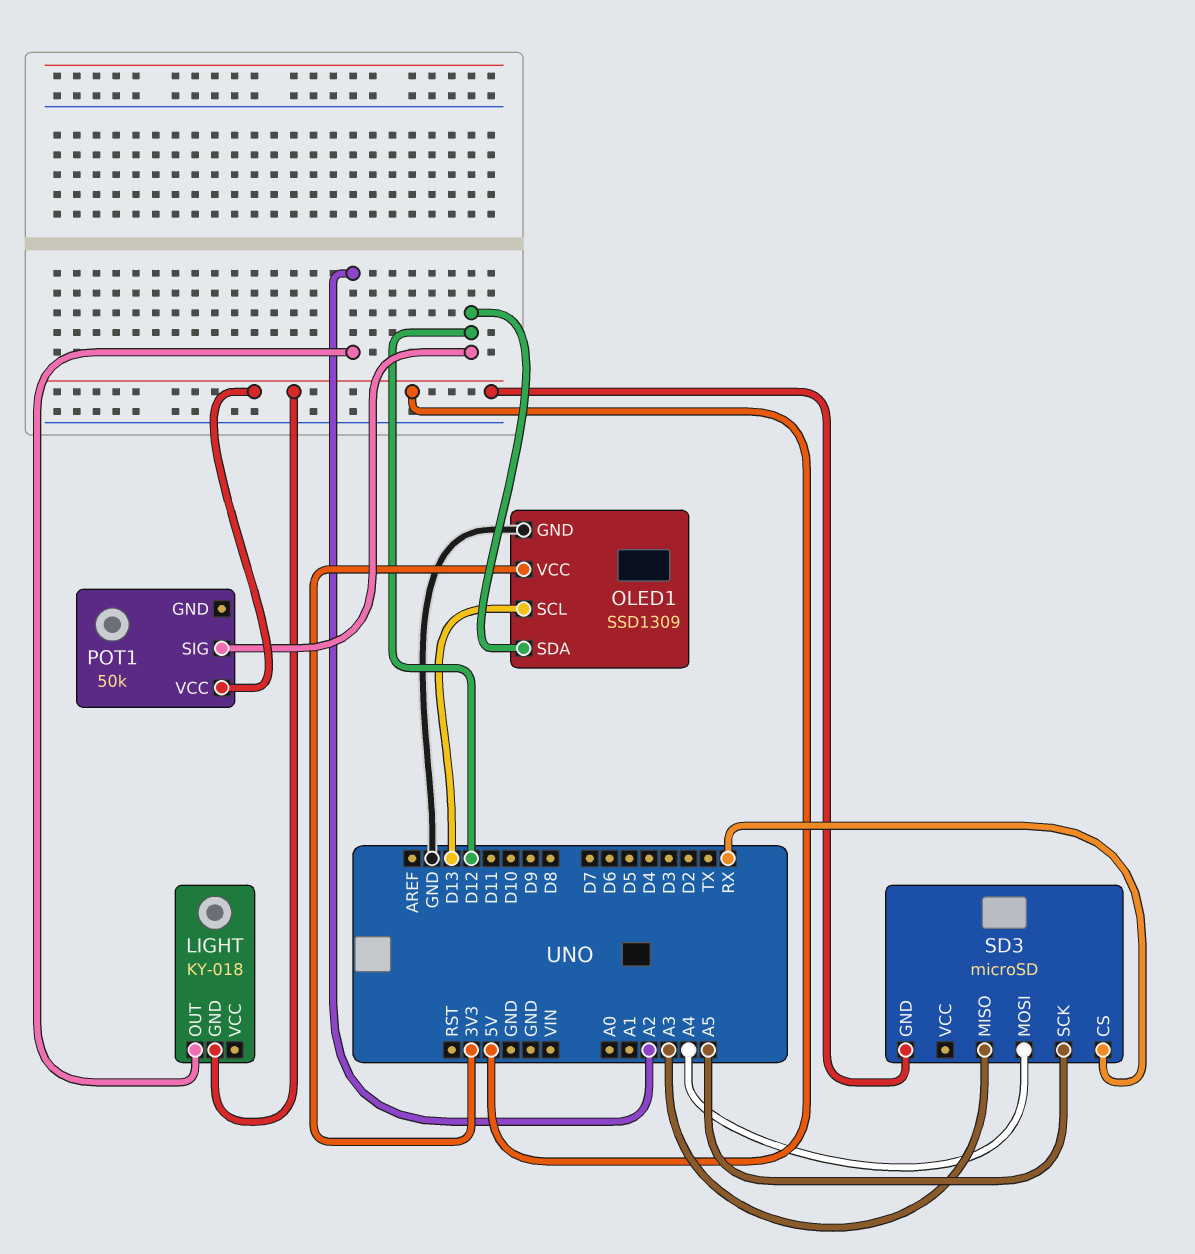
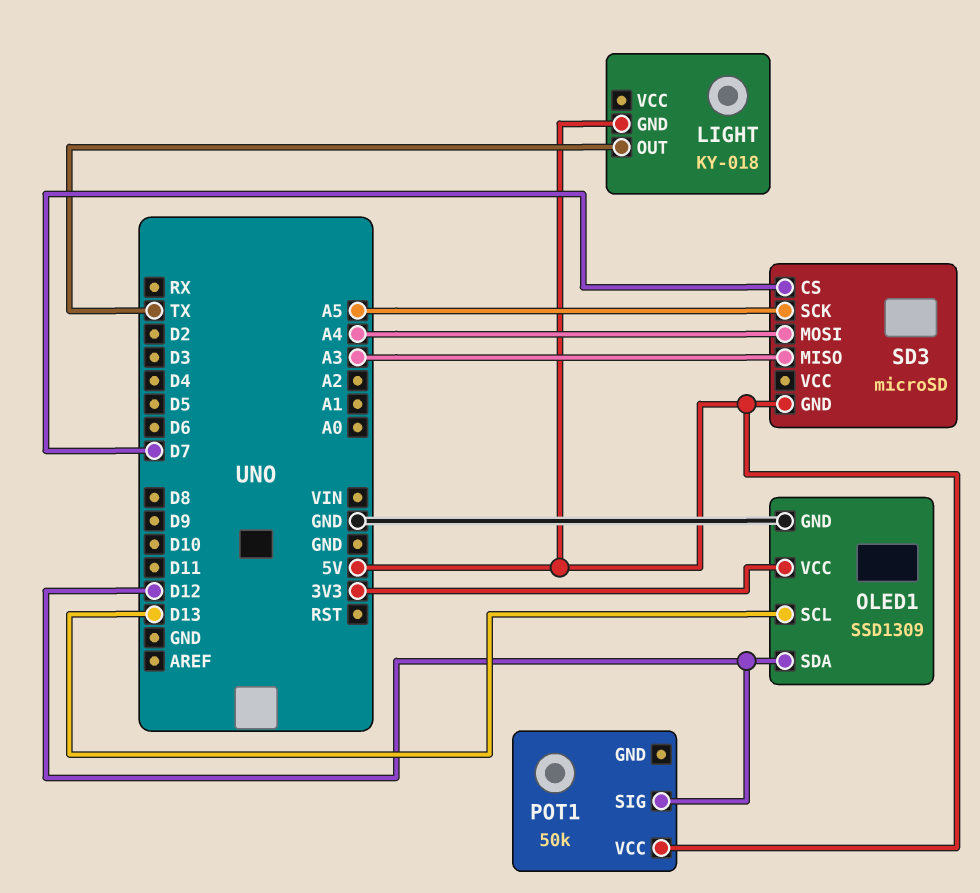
LIGHT pin OUT: A2 -> TX
SD3 pin CS: RX -> D7

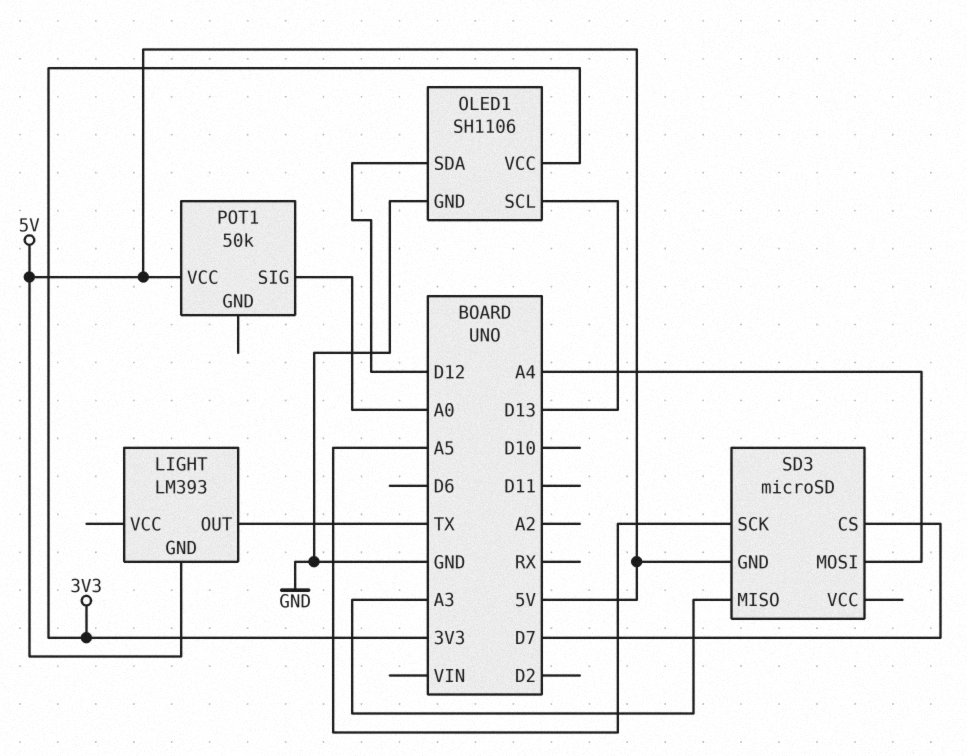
LIGHT: KY-018 -> LM393
OLED1: SSD1309 -> SH1106
POT1 pin SIG: D12 -> A0

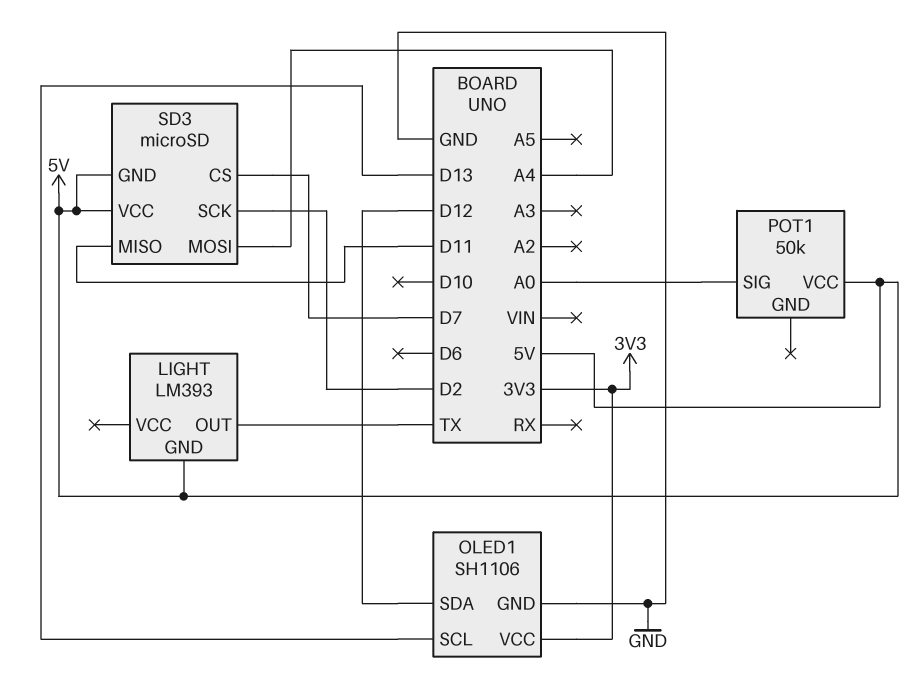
SD3 pin MISO: A3 -> D11
SD3 pin SCK: A5 -> D2
SD3 pin VCC: none -> 5V

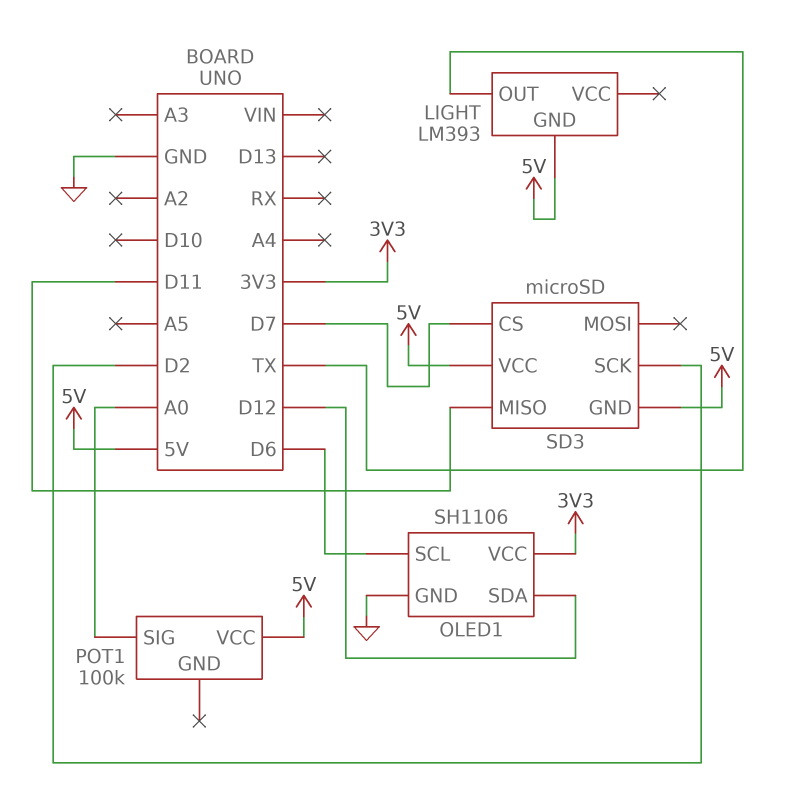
OLED1 pin SCL: D13 -> D6
POT1: 50k -> 100k
SD3 pin MOSI: A4 -> none

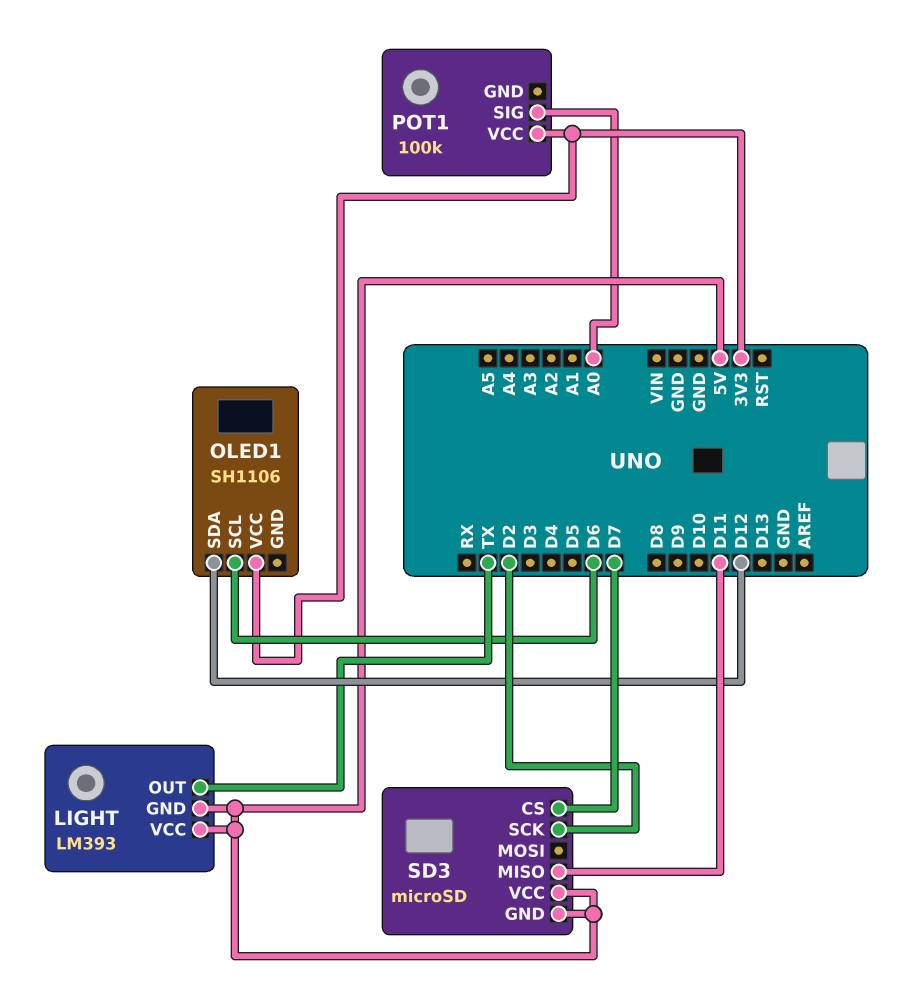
LIGHT pin VCC: none -> 5V
OLED1 pin GND: GND -> none
POT1 pin VCC: 5V -> 3V3

